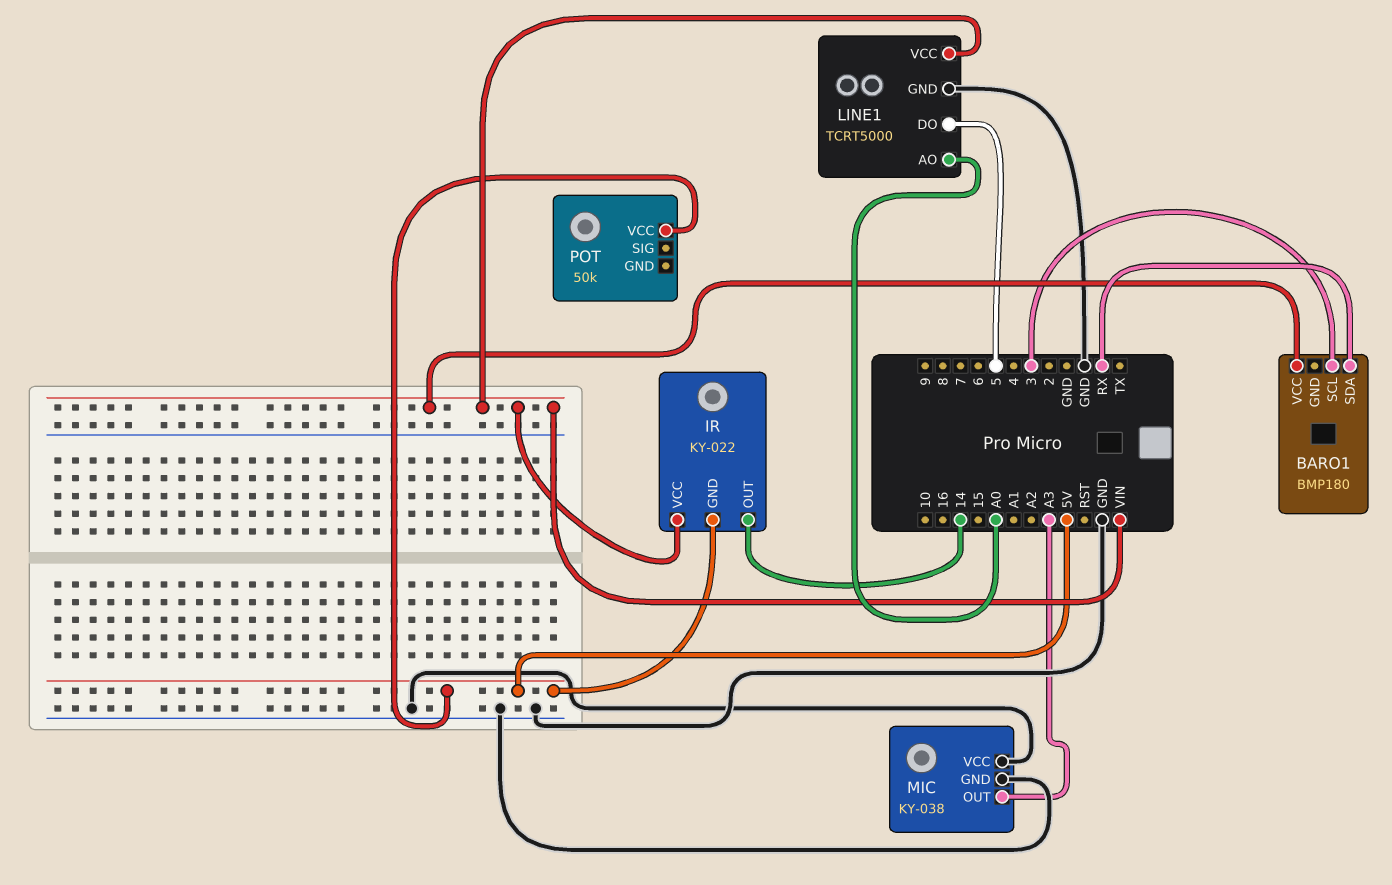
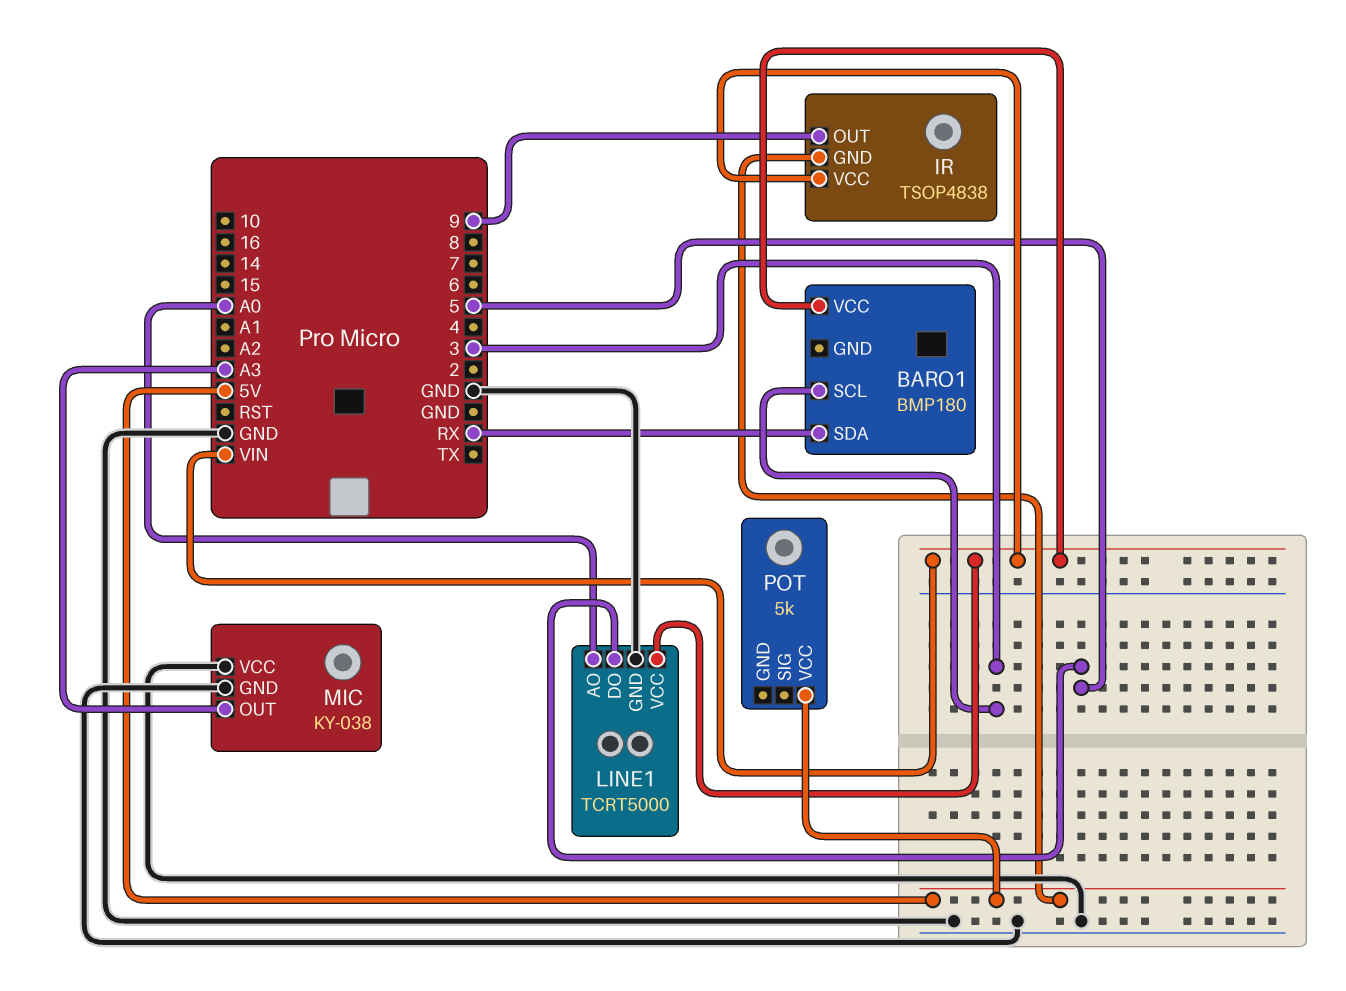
IR: KY-022 -> TSOP4838
IR pin OUT: 14 -> 9
POT: 50k -> 5k

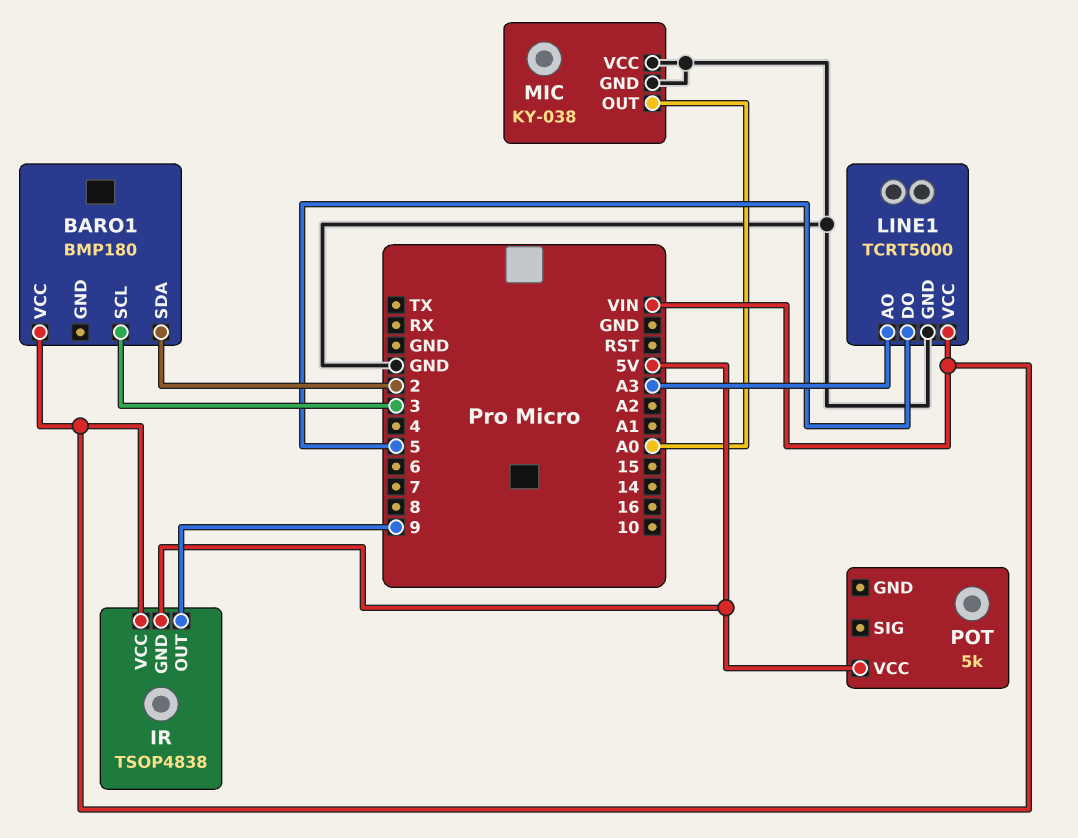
BARO1 pin SDA: RX -> 2
LINE1 pin AO: A0 -> A3
MIC pin OUT: A3 -> A0

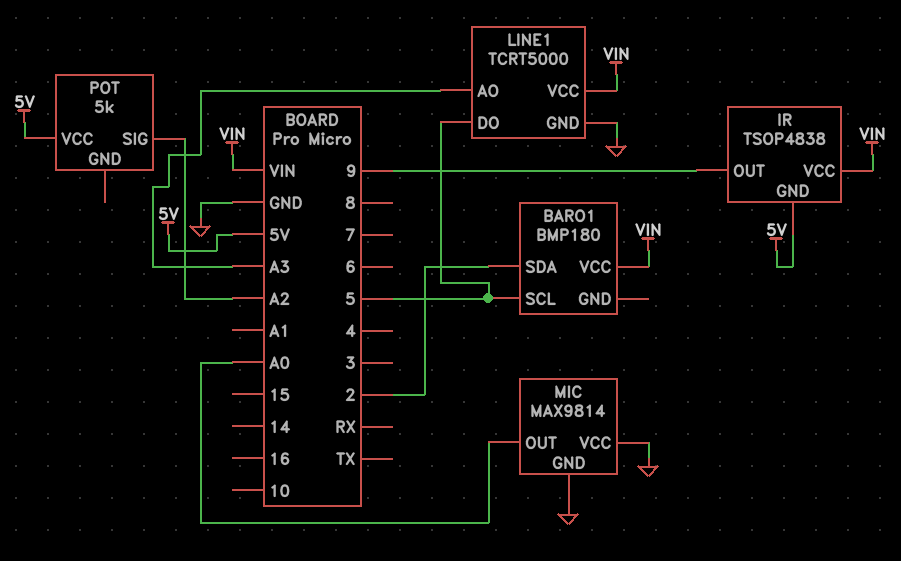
BARO1 pin SCL: 3 -> 5
MIC: KY-038 -> MAX9814
POT pin SIG: none -> A2

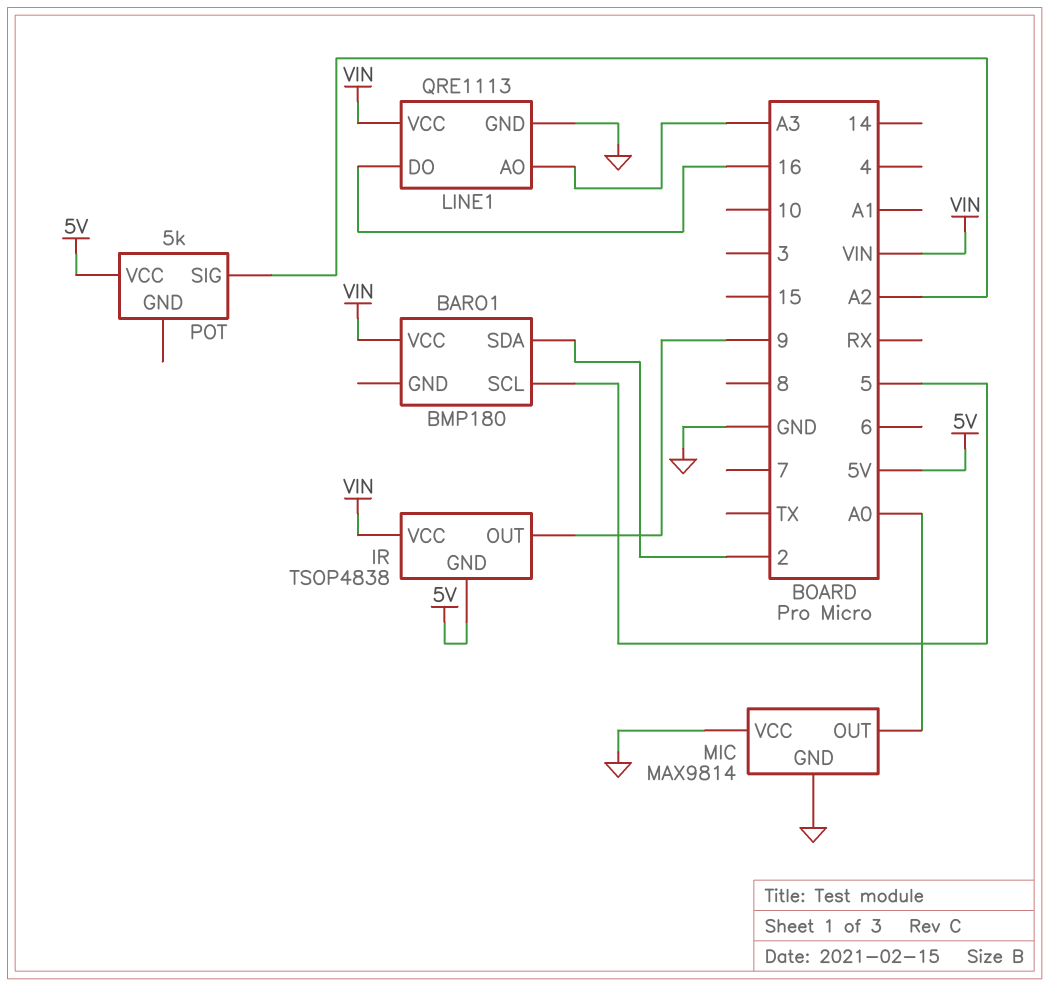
LINE1: TCRT5000 -> QRE1113
LINE1 pin DO: 5 -> 16

